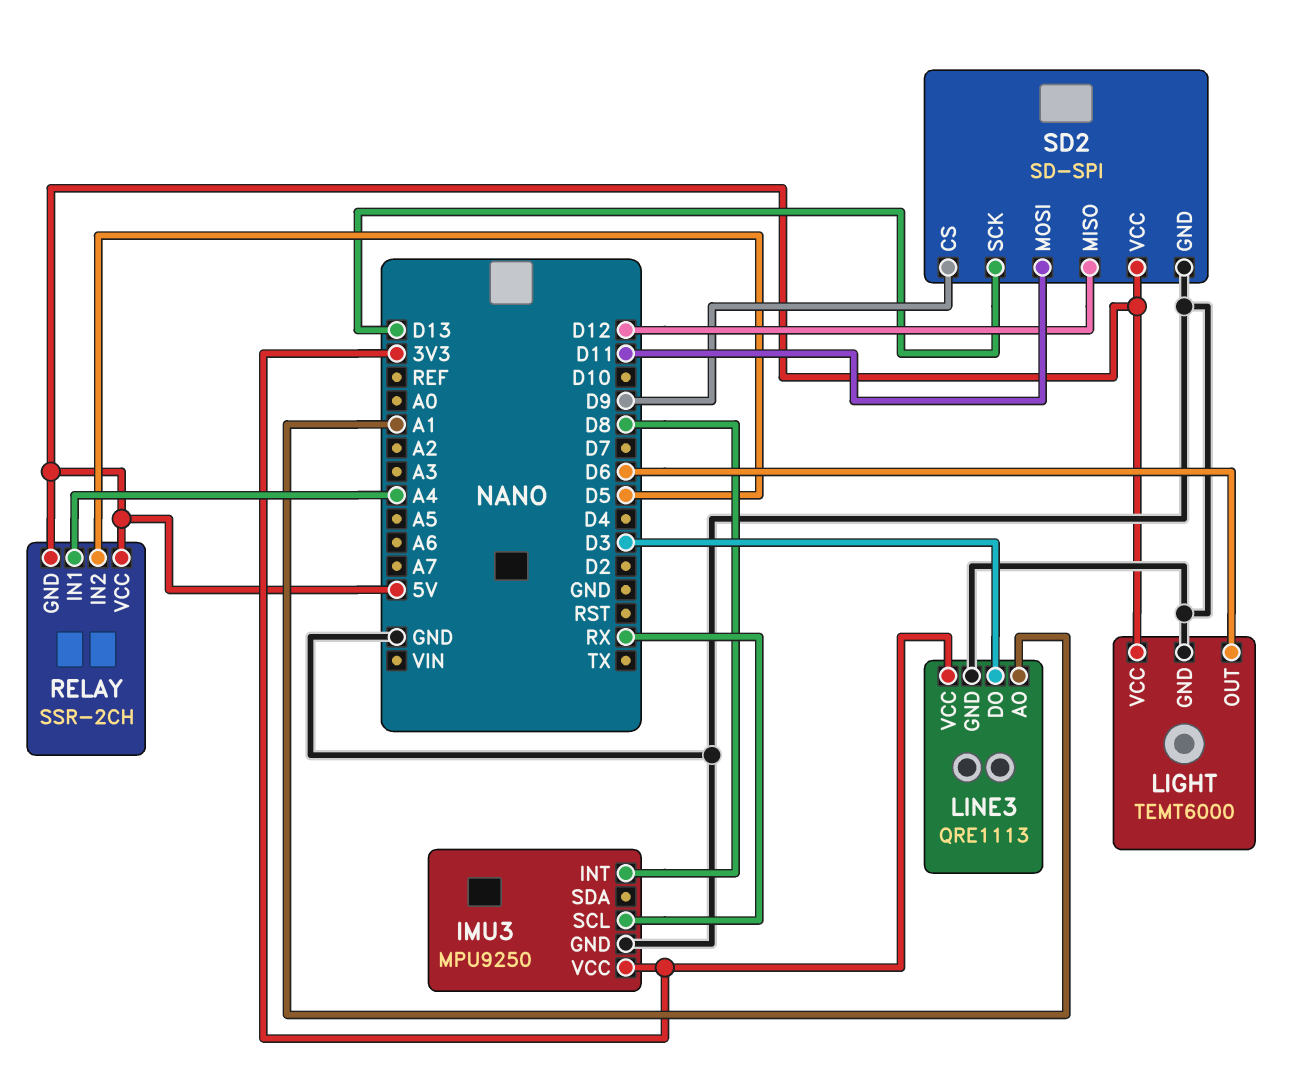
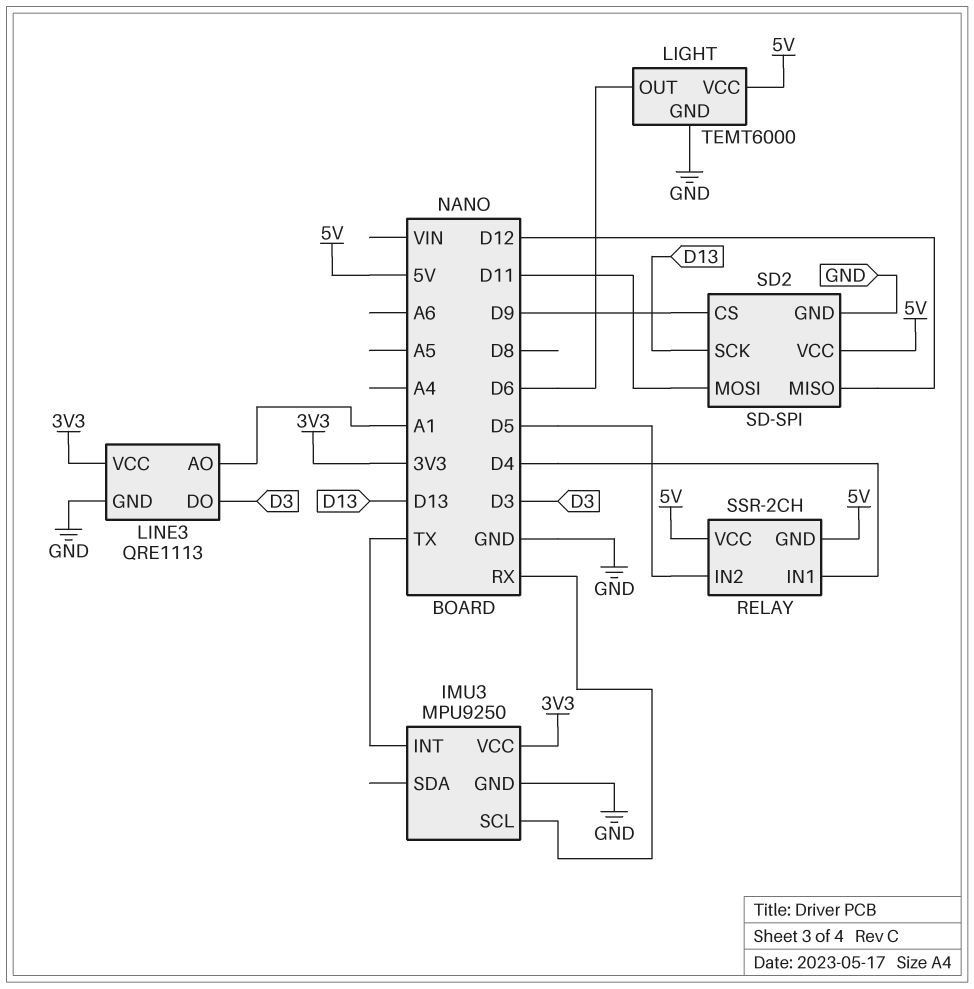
IMU3 pin INT: D8 -> TX
RELAY pin IN1: A4 -> D4

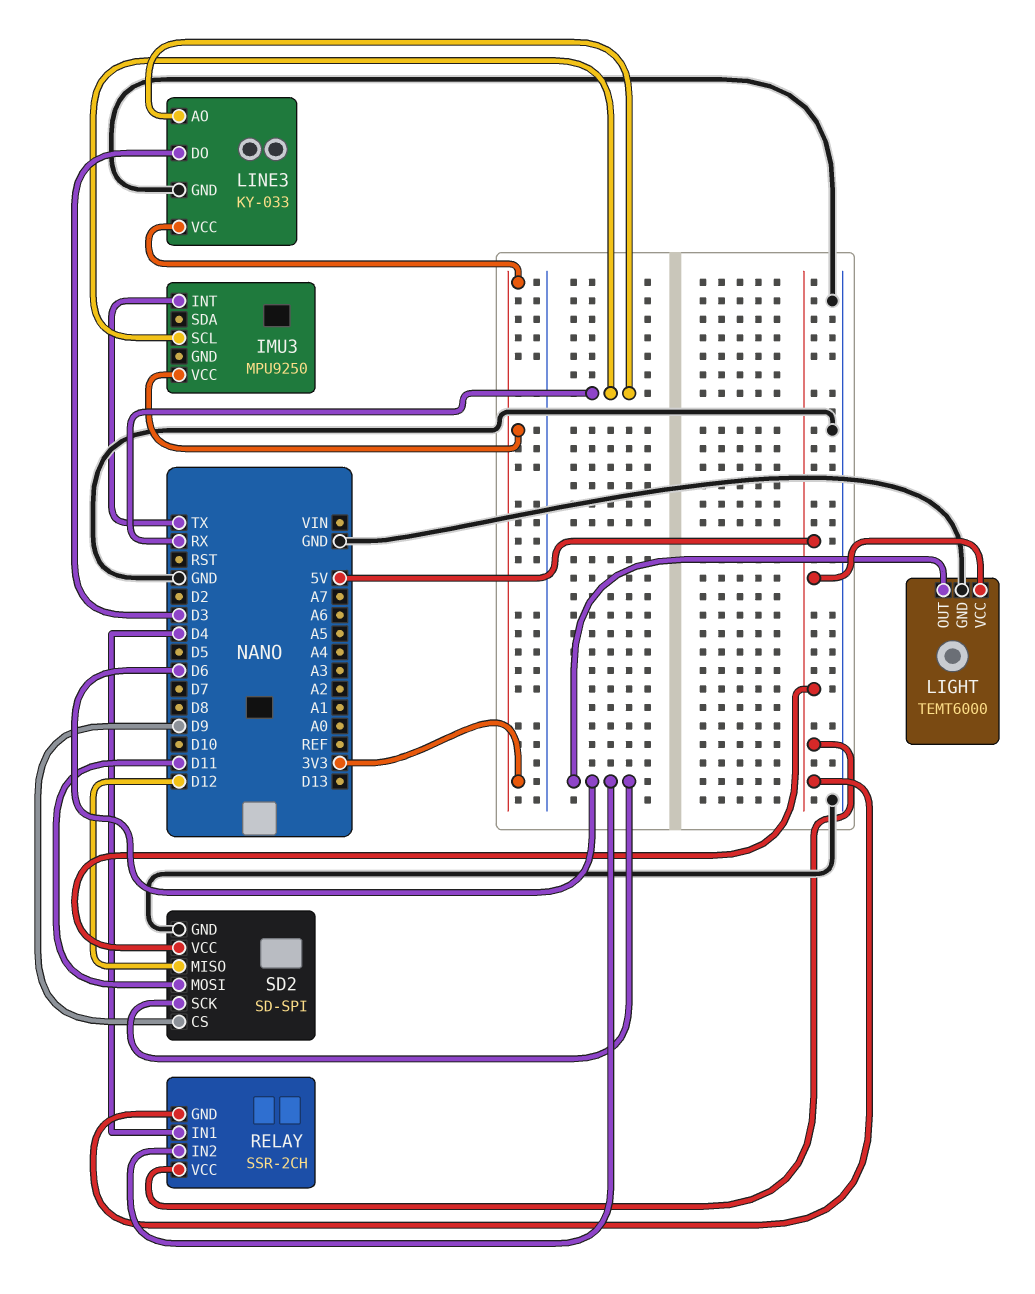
IMU3 pin GND: GND -> none
LINE3: QRE1113 -> KY-033
LINE3 pin AO: A1 -> RX
RELAY pin IN2: D5 -> D6
SD2 pin SCK: D13 -> D6

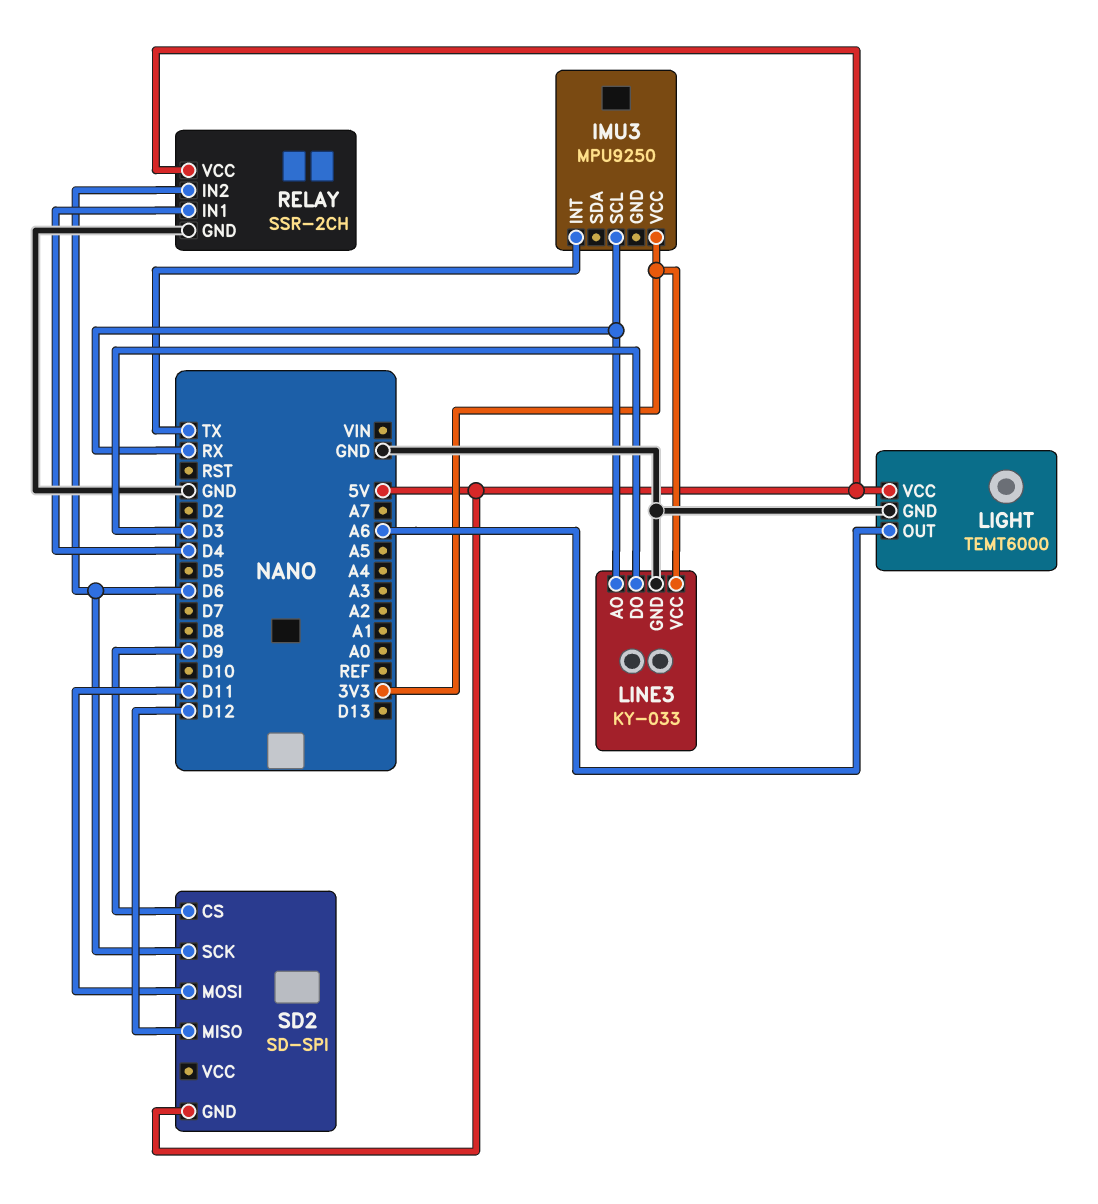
LIGHT pin OUT: D6 -> A6
RELAY pin GND: 5V -> GND
SD2 pin GND: GND -> 5V
SD2 pin VCC: 5V -> none

